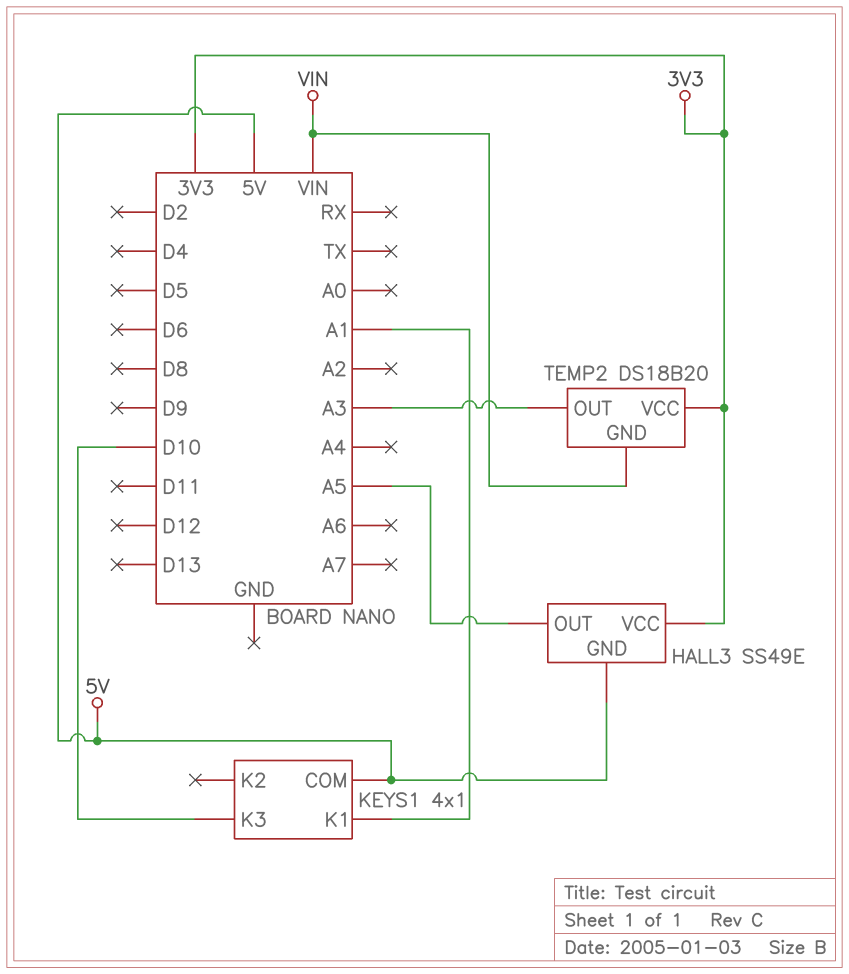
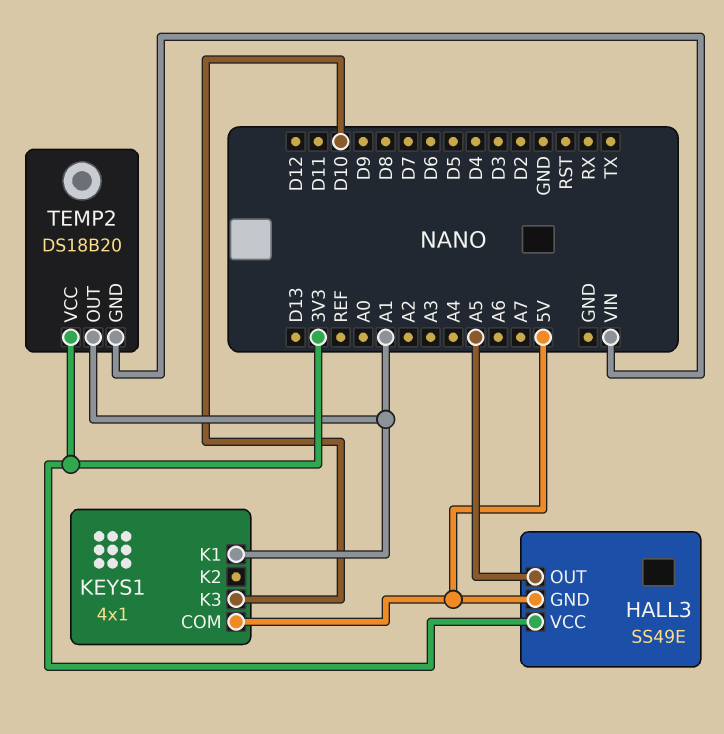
TEMP2 pin OUT: A3 -> A1

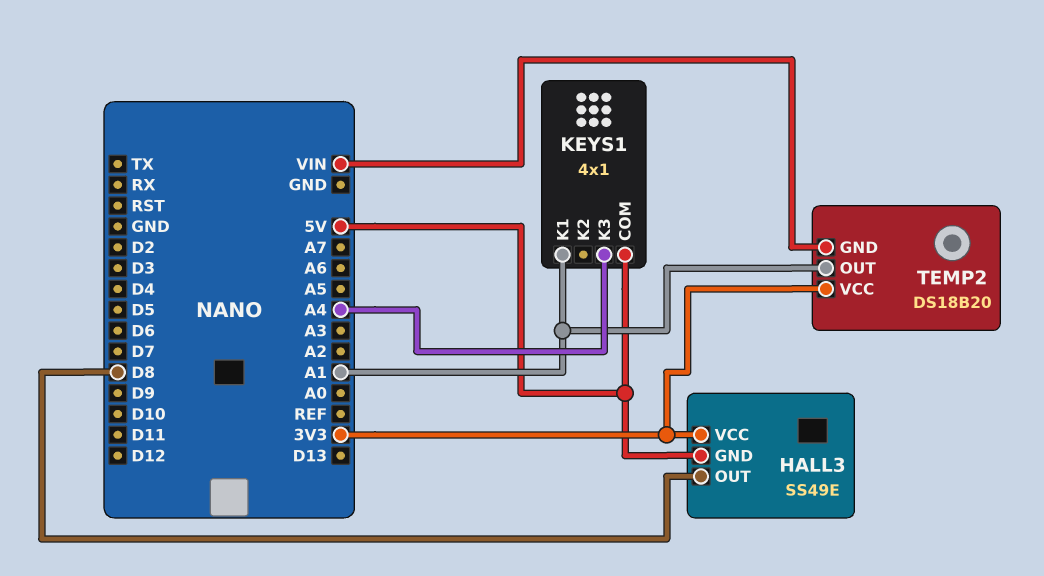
HALL3 pin OUT: A5 -> D8
KEYS1 pin K3: D10 -> A4

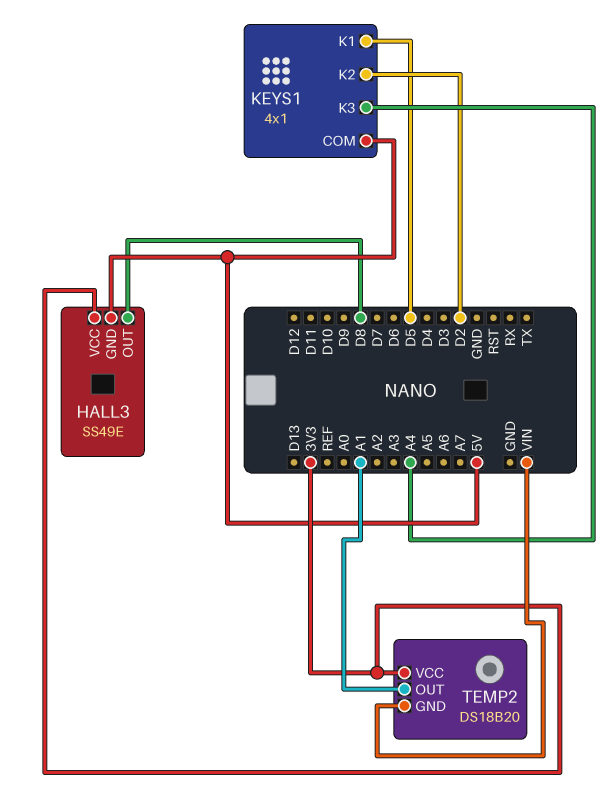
KEYS1 pin K1: A1 -> D5
KEYS1 pin K2: none -> D2

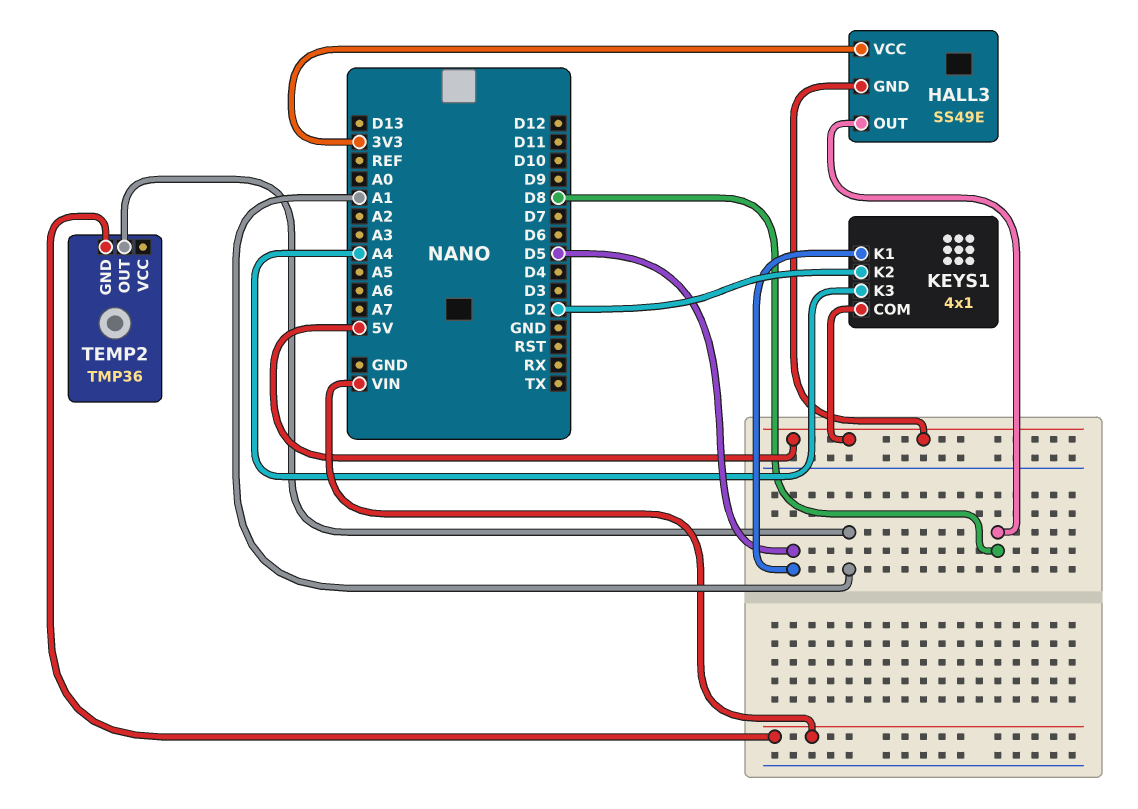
TEMP2: DS18B20 -> TMP36
TEMP2 pin VCC: 3V3 -> none

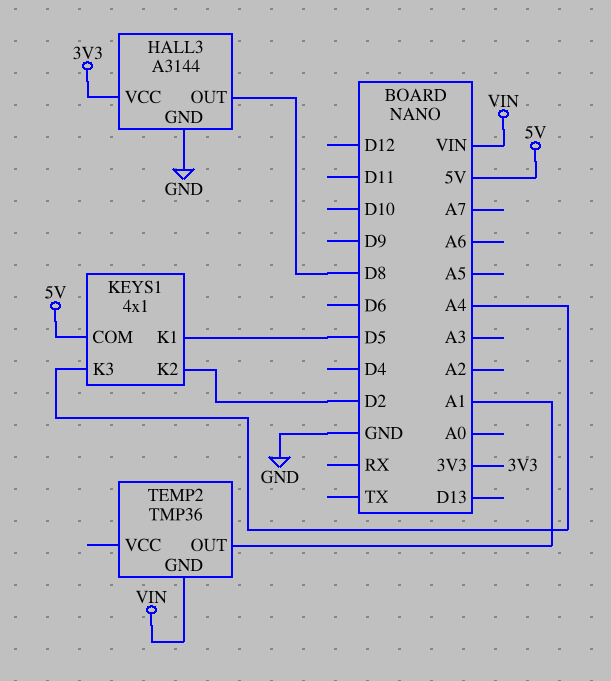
HALL3: SS49E -> A3144
HALL3 pin GND: 5V -> GND

